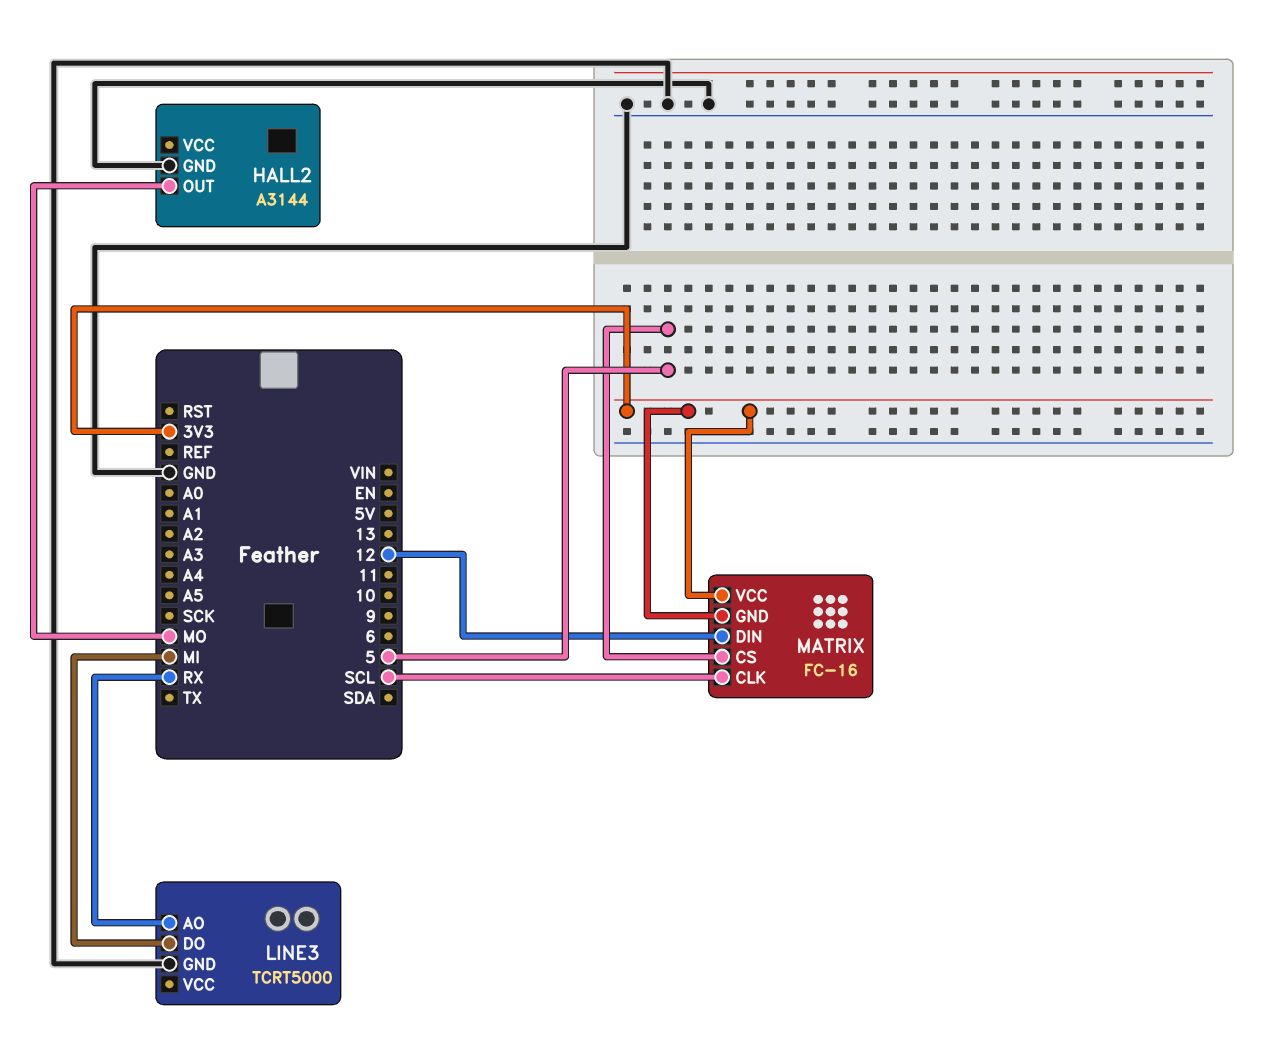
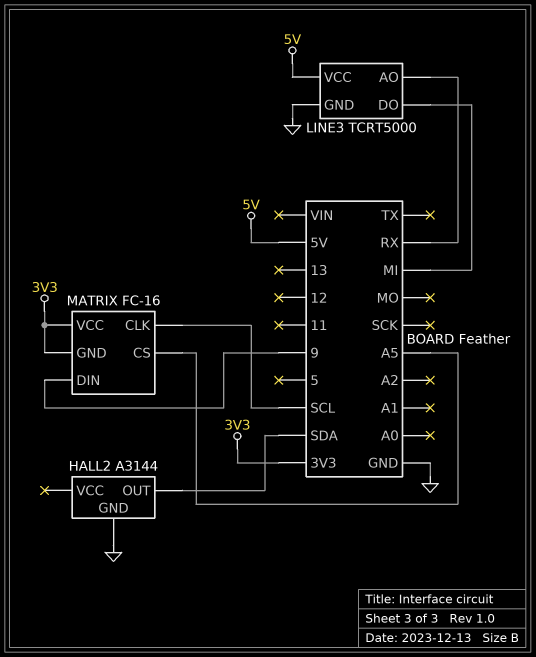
HALL2 pin OUT: MO -> SDA
LINE3 pin VCC: none -> 5V
MATRIX pin CS: 5 -> A5
MATRIX pin DIN: 12 -> 9

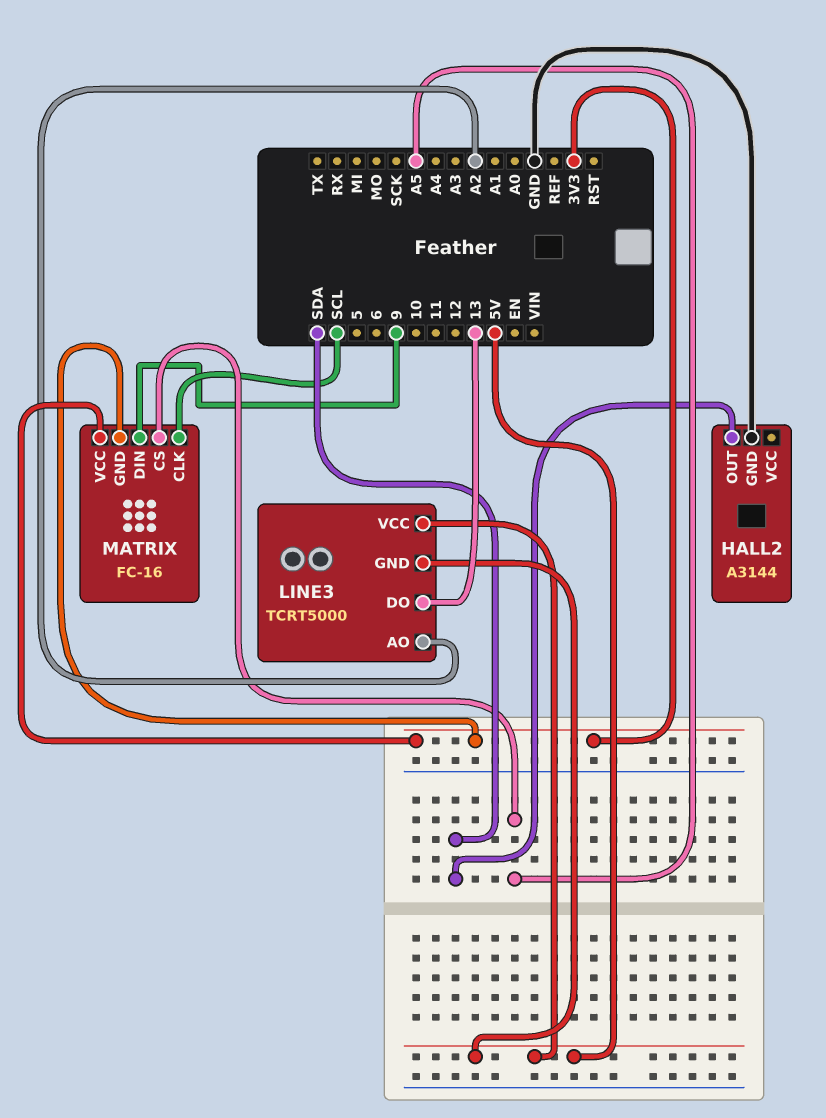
LINE3 pin AO: RX -> A2
LINE3 pin DO: MI -> 13
LINE3 pin GND: GND -> 5V

